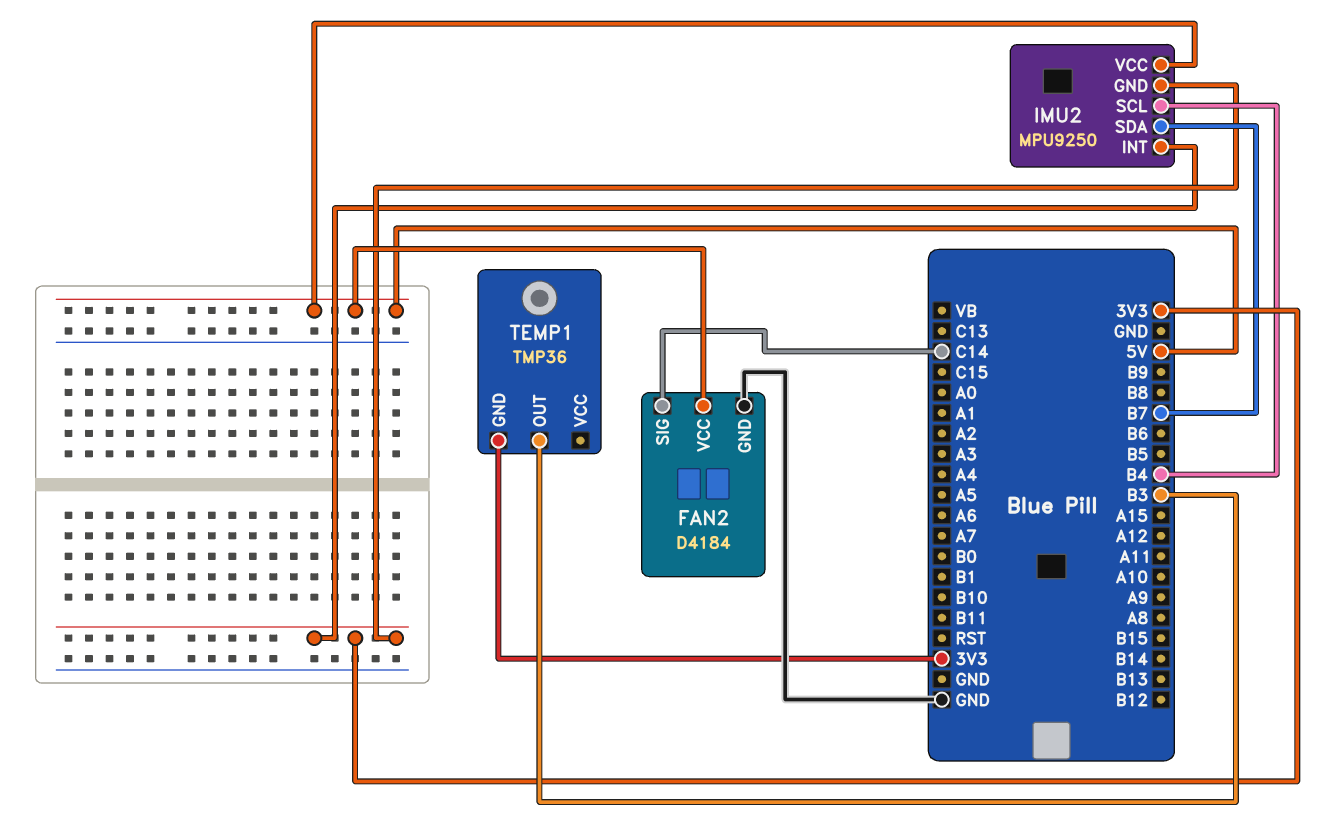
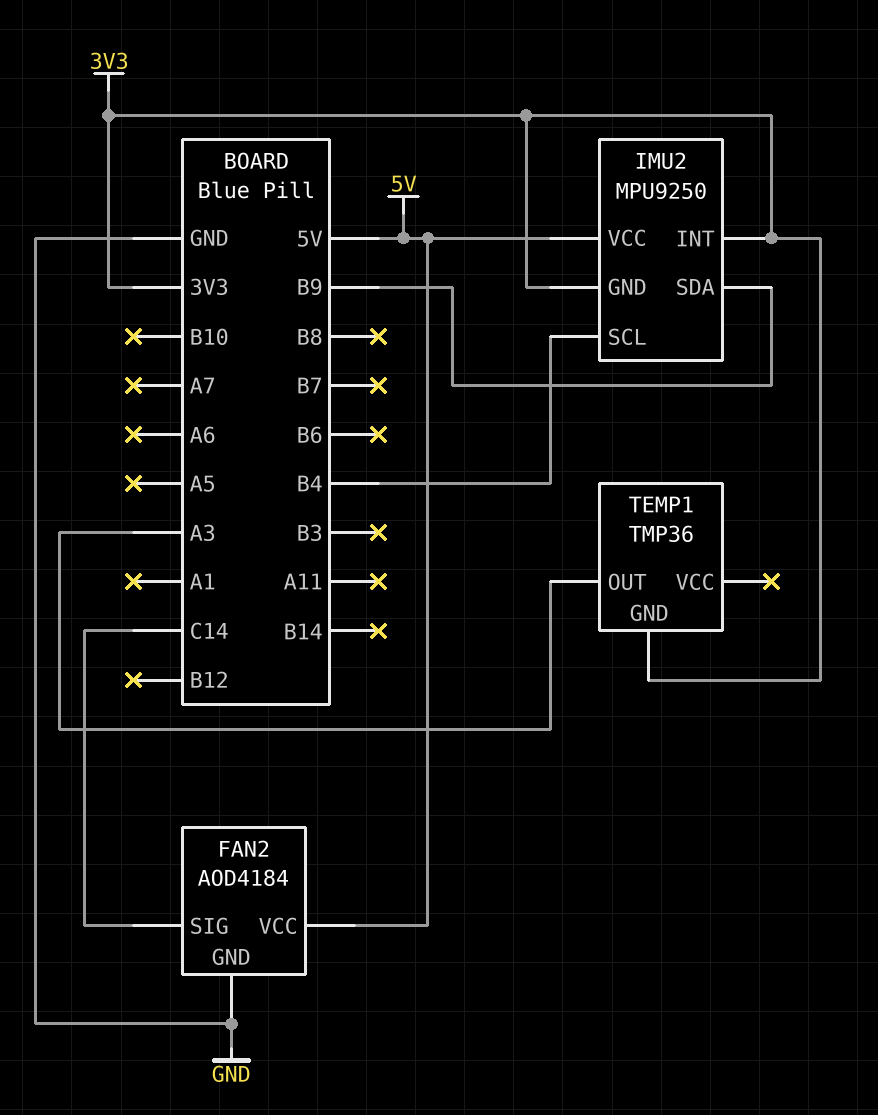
FAN2: D4184 -> AOD4184
IMU2 pin SDA: B7 -> B9
TEMP1 pin OUT: B3 -> A3

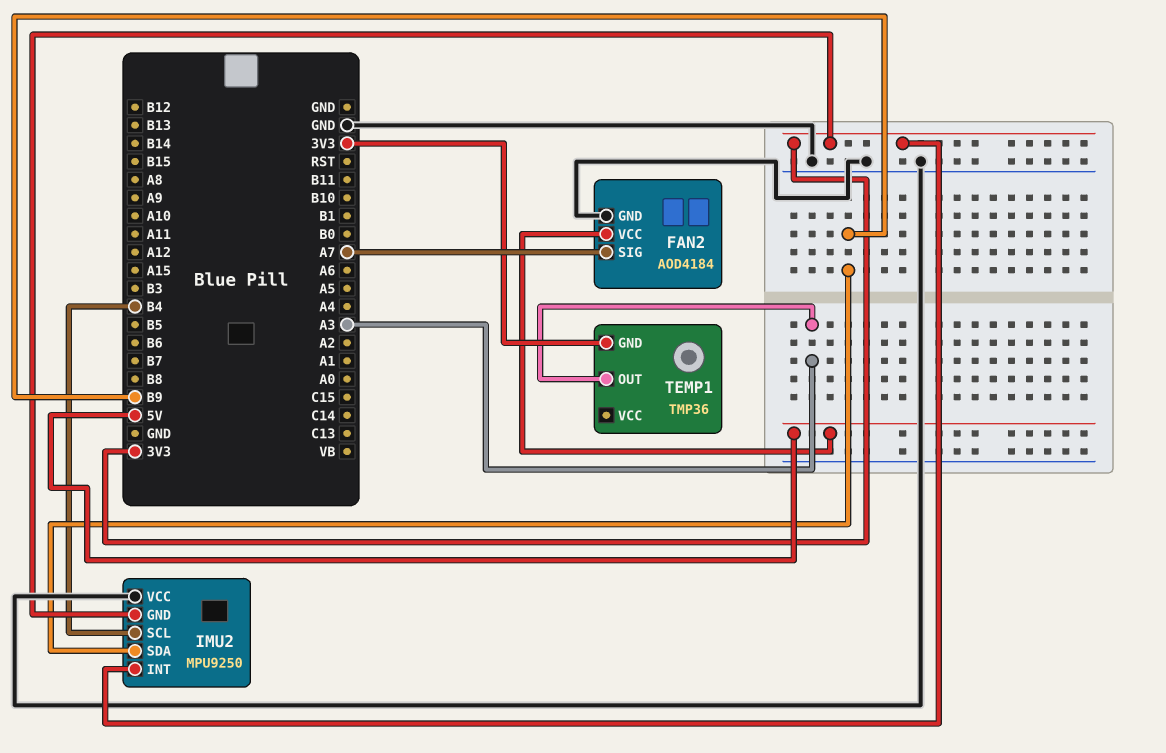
FAN2 pin SIG: C14 -> A7
IMU2 pin VCC: 5V -> GND

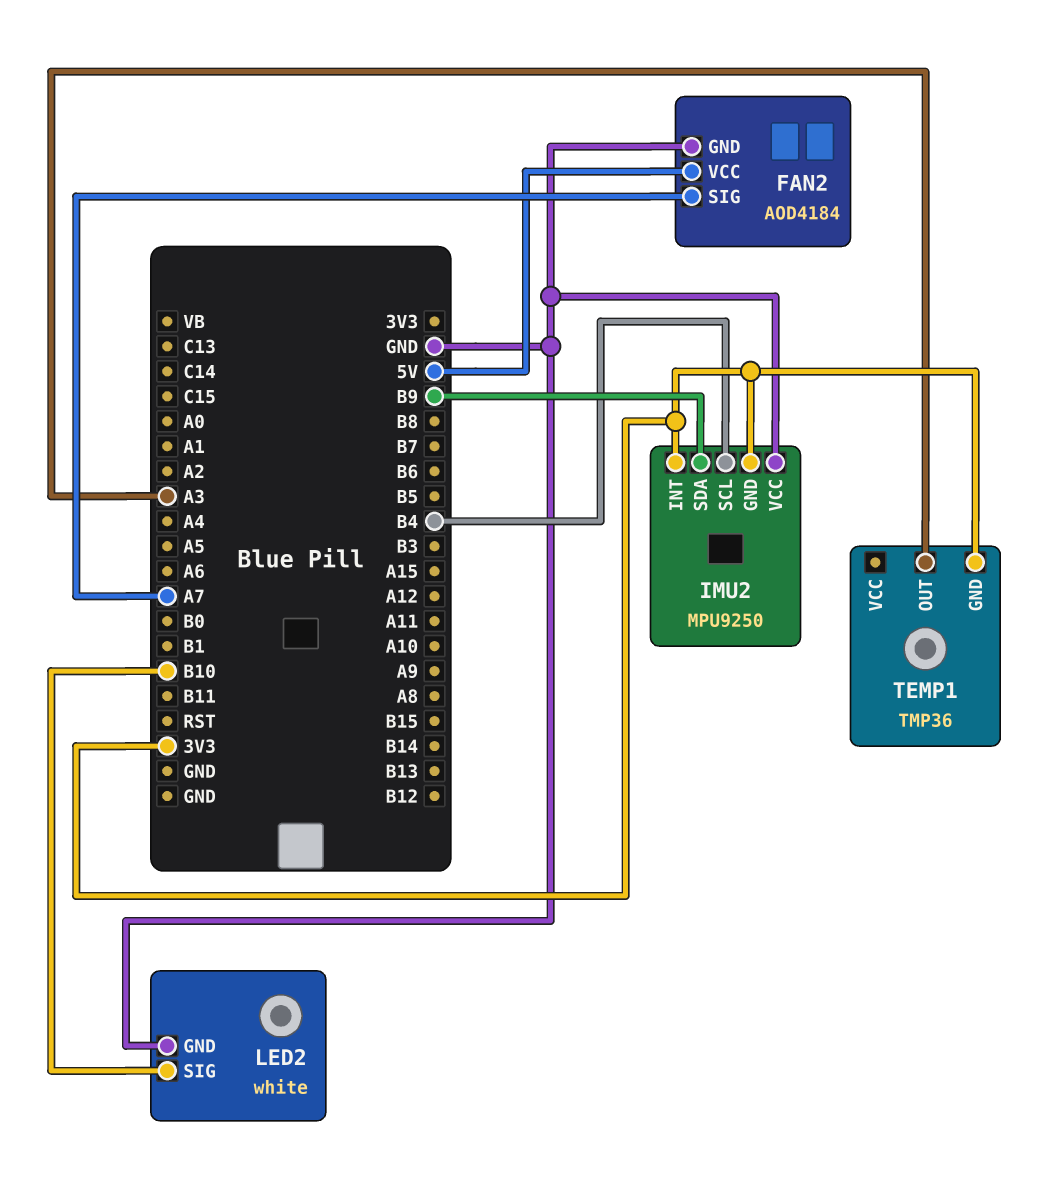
LED2: none -> white
LED2 pin GND: none -> GND
LED2 pin SIG: none -> B10

